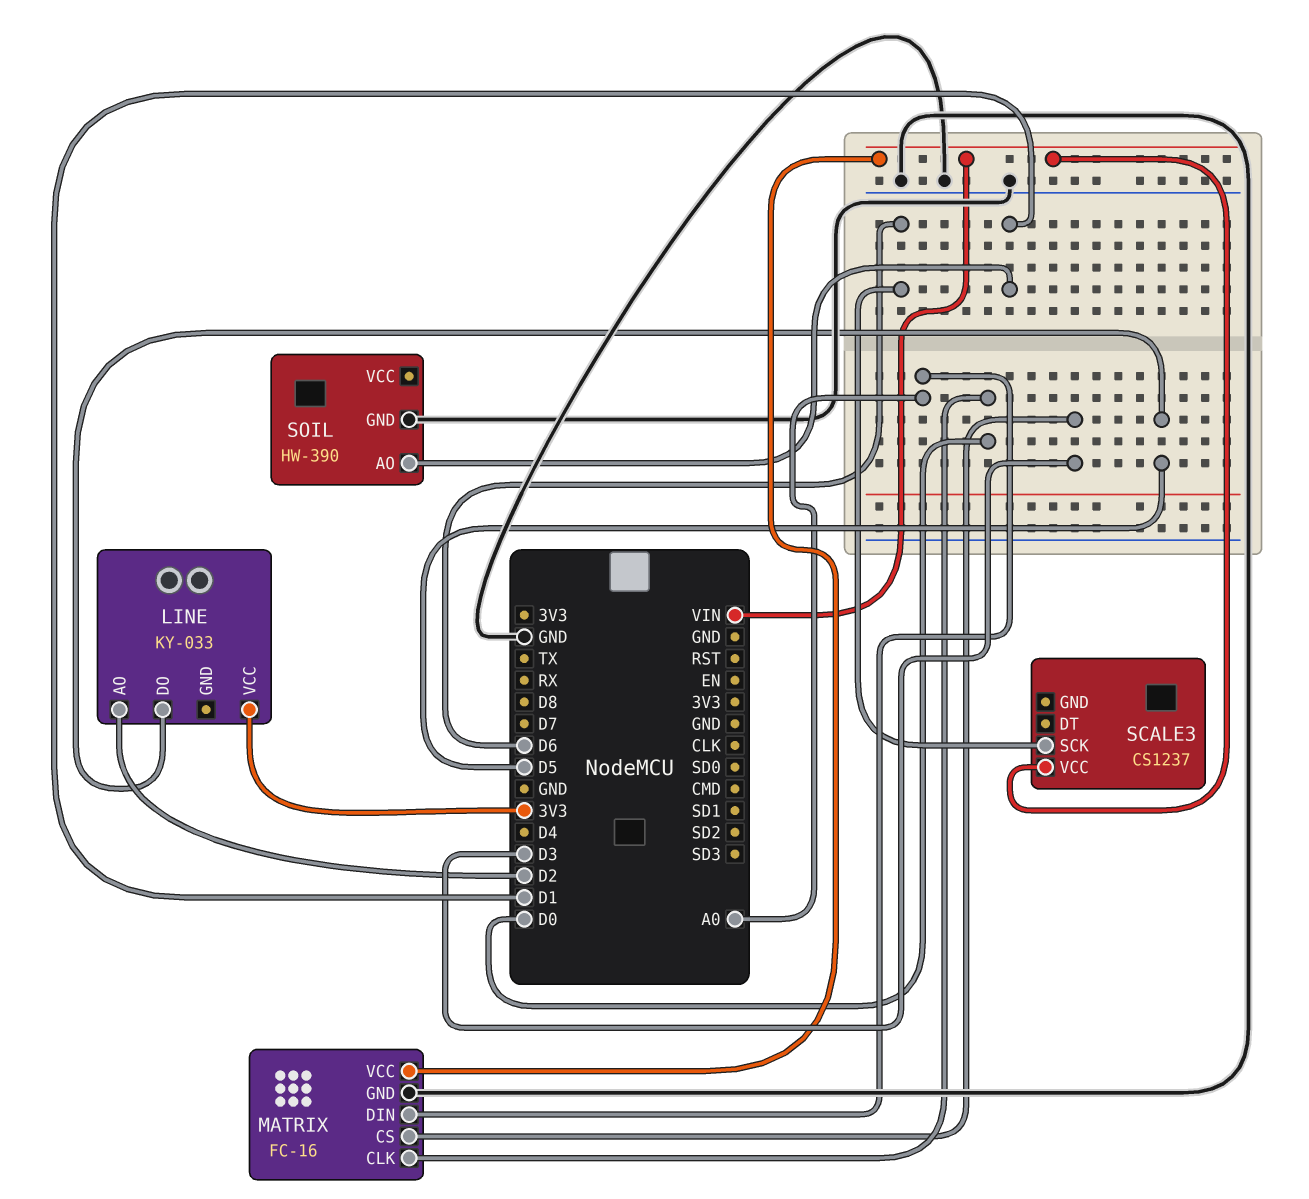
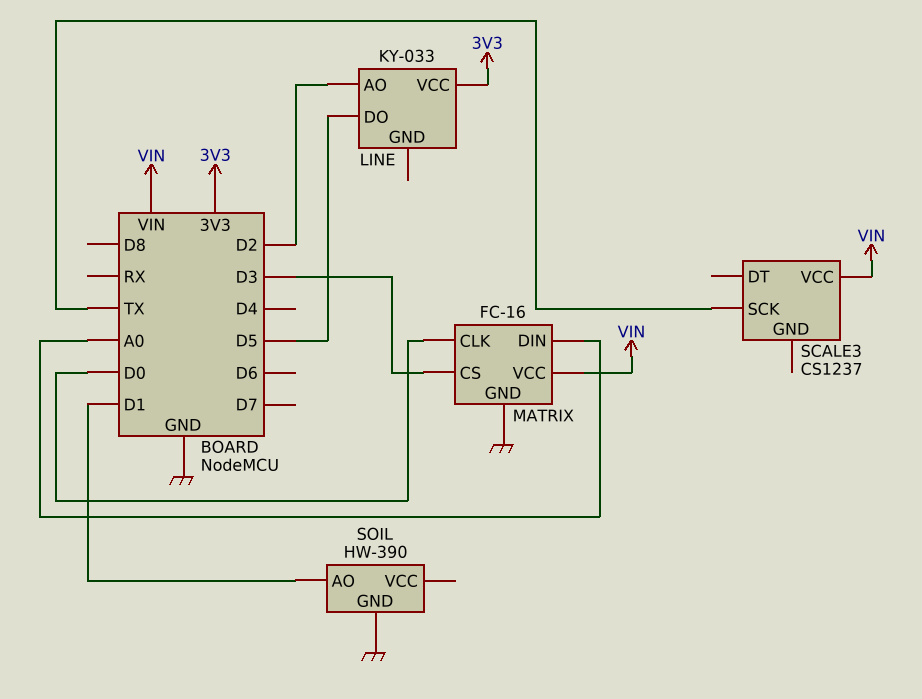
SCALE3 pin SCK: D6 -> TX

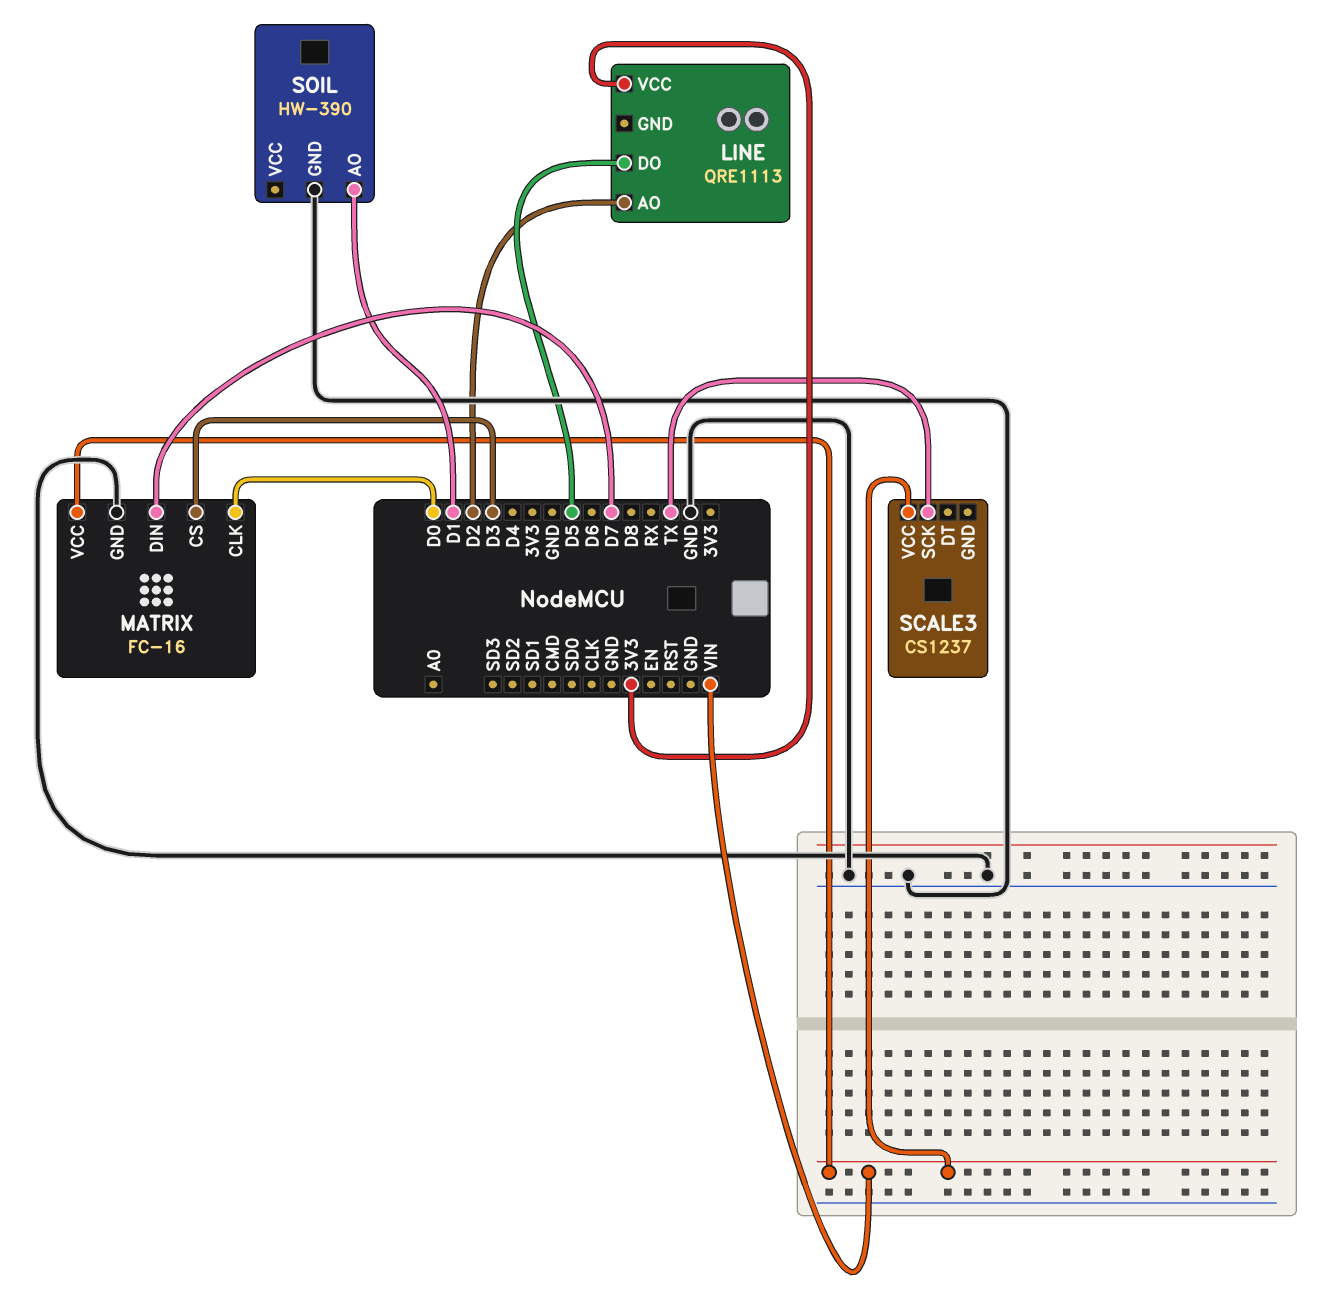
LINE: KY-033 -> QRE1113
MATRIX pin DIN: A0 -> D7

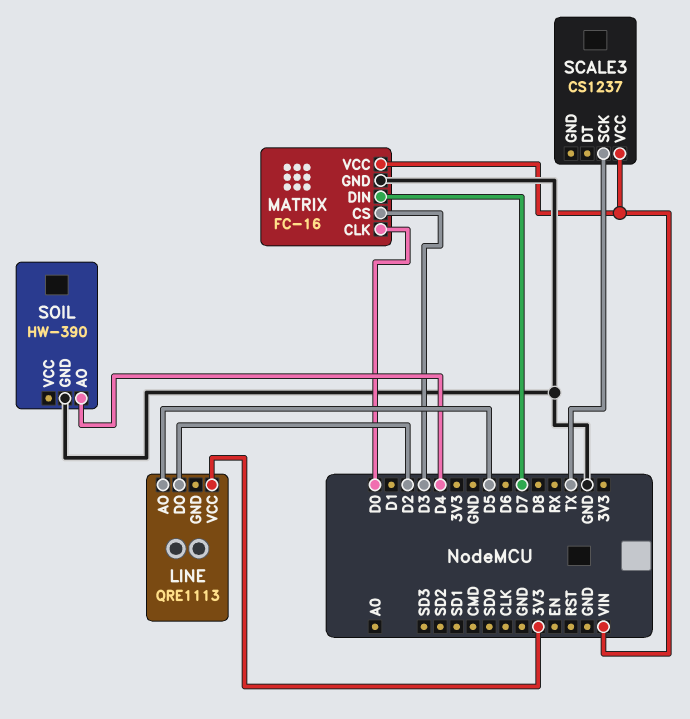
LINE pin AO: D2 -> D5
LINE pin DO: D5 -> D2
SOIL pin AO: D1 -> D4

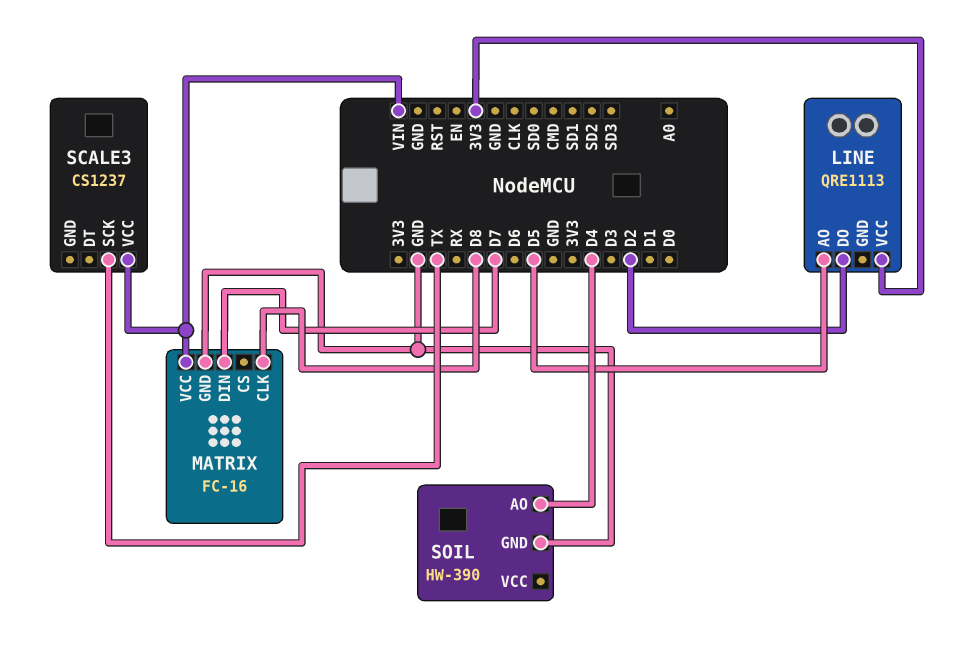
MATRIX pin CLK: D0 -> D8
MATRIX pin CS: D3 -> none

